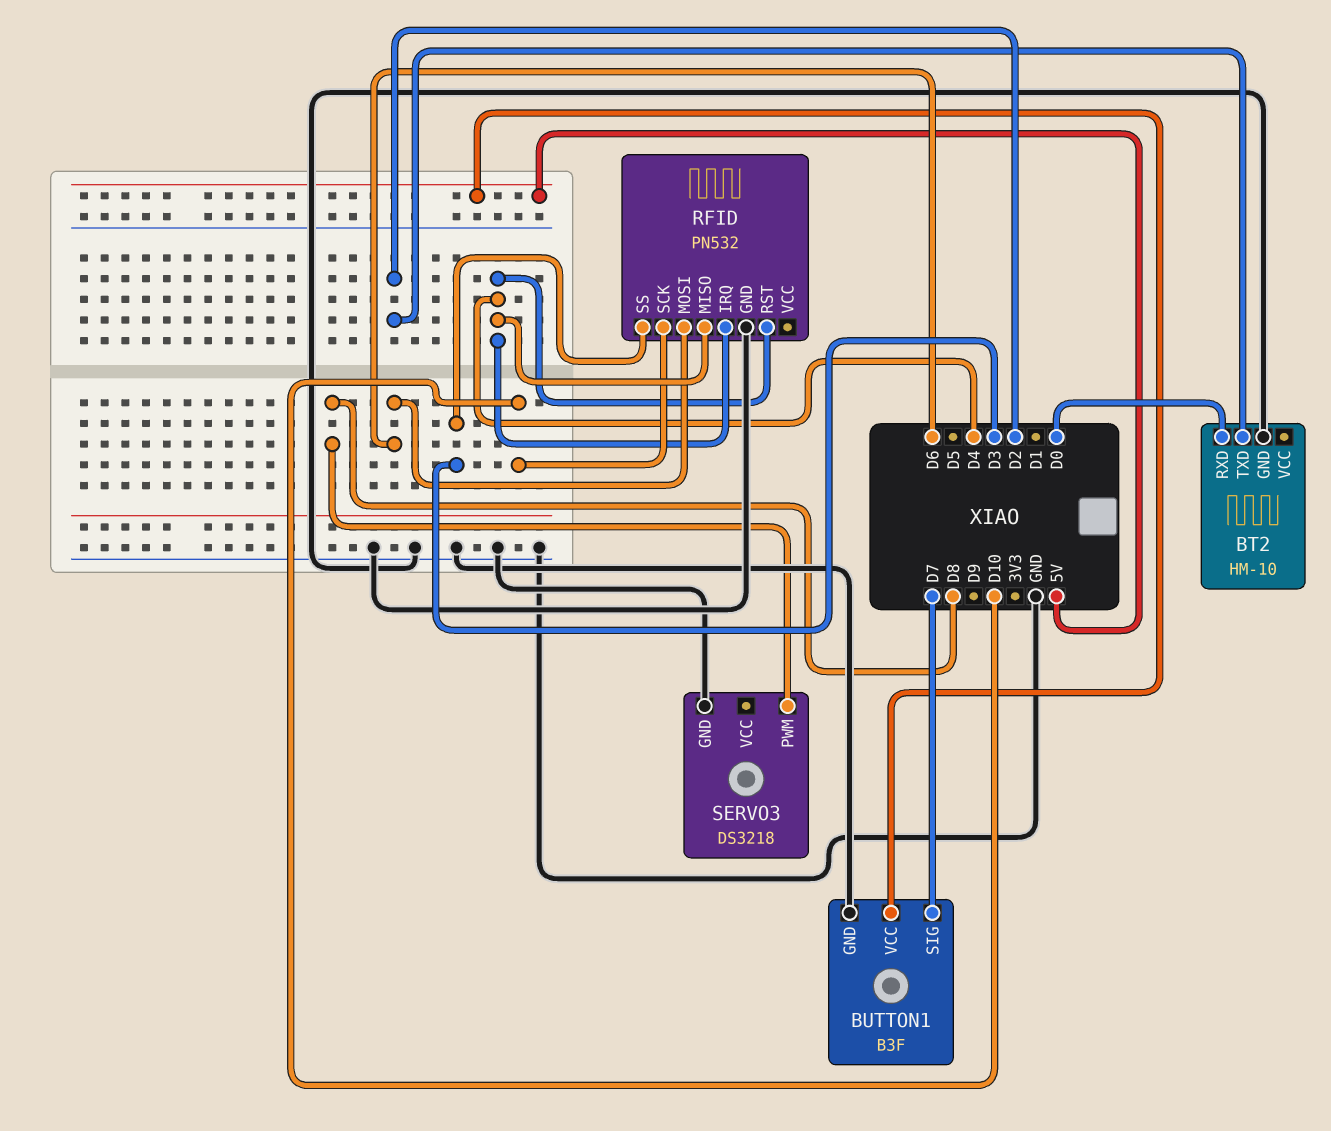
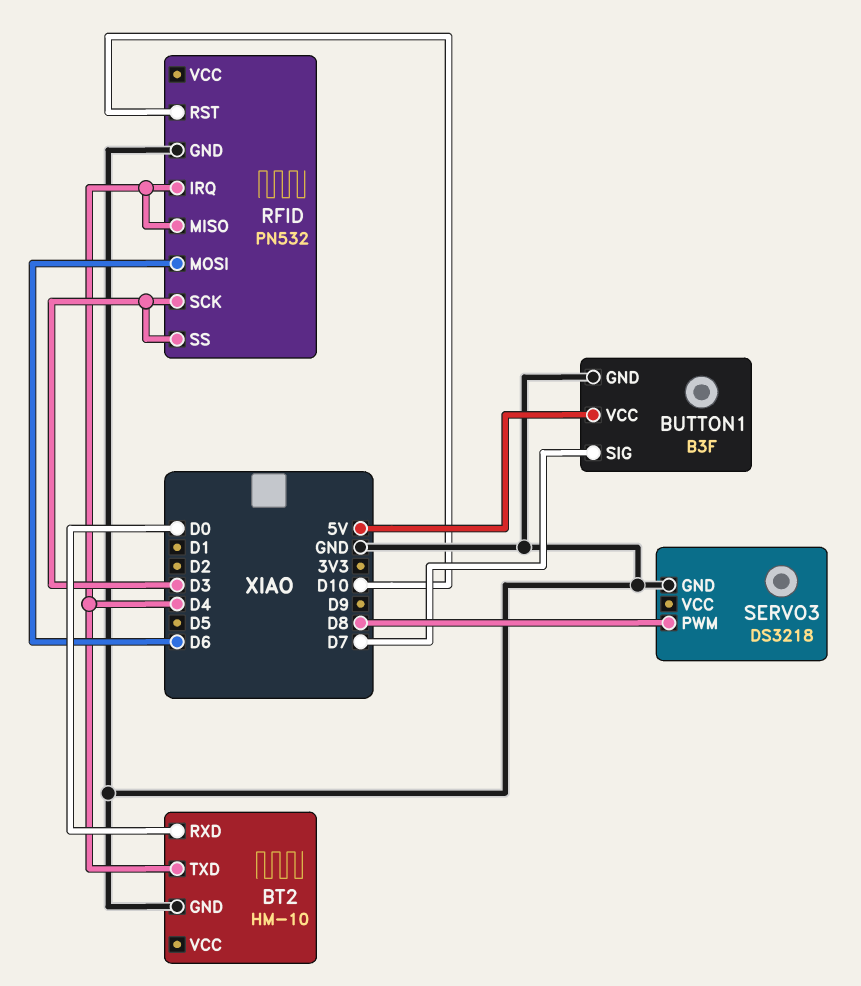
BT2 pin TXD: D2 -> D4
RFID pin RST: D4 -> D10
RFID pin SCK: D10 -> D3

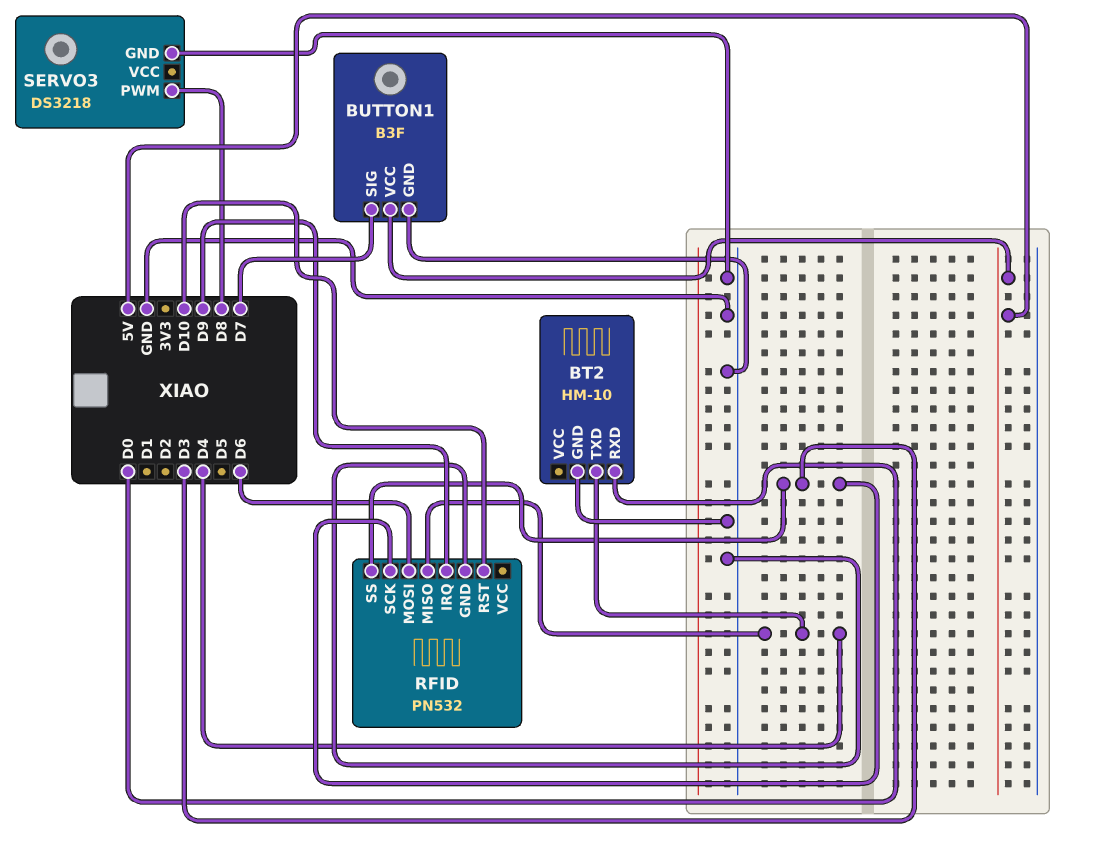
RFID pin IRQ: D4 -> D9

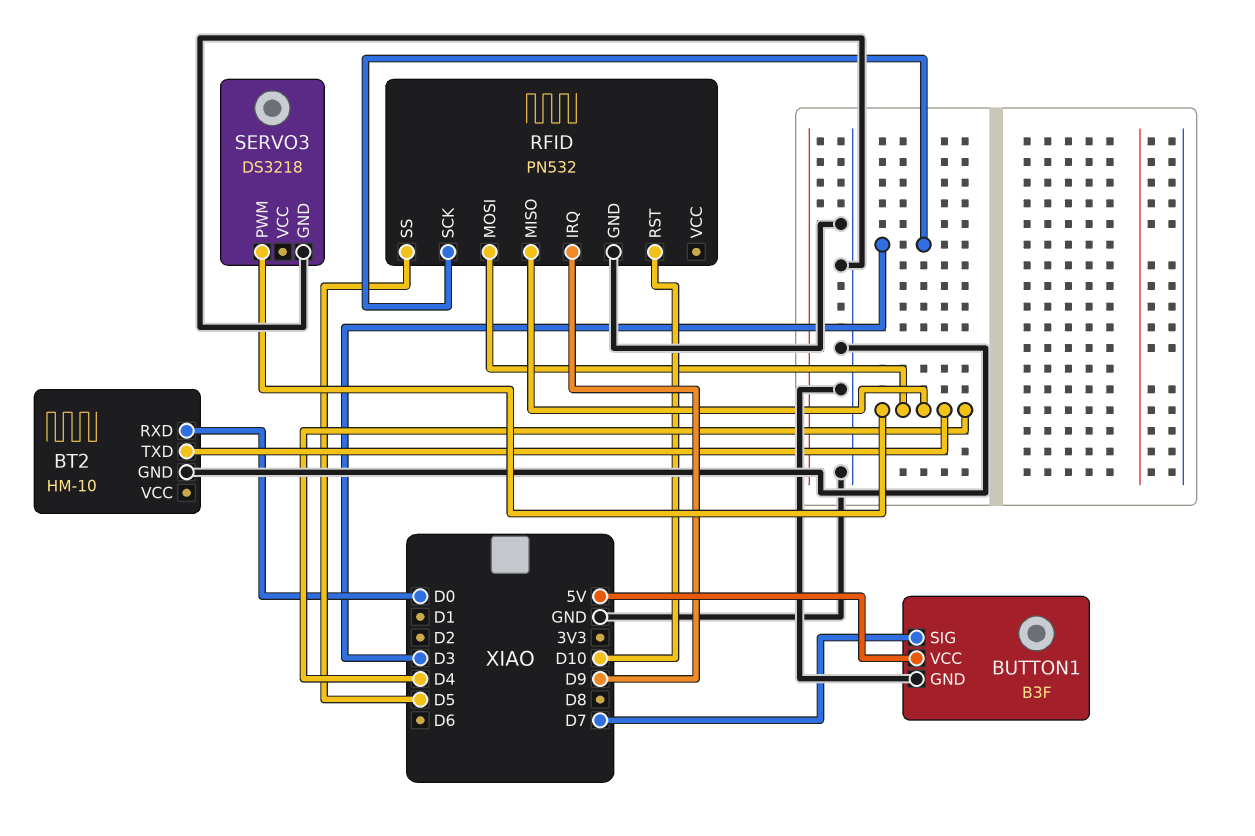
RFID pin MOSI: D6 -> D4
RFID pin SS: D3 -> D5
SERVO3 pin PWM: D8 -> D4

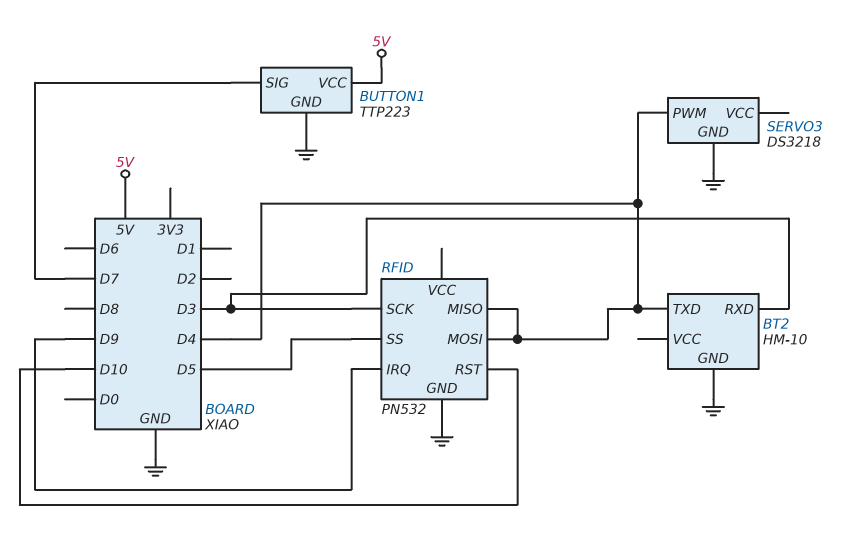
BT2 pin RXD: D0 -> D3
BUTTON1: B3F -> TTP223

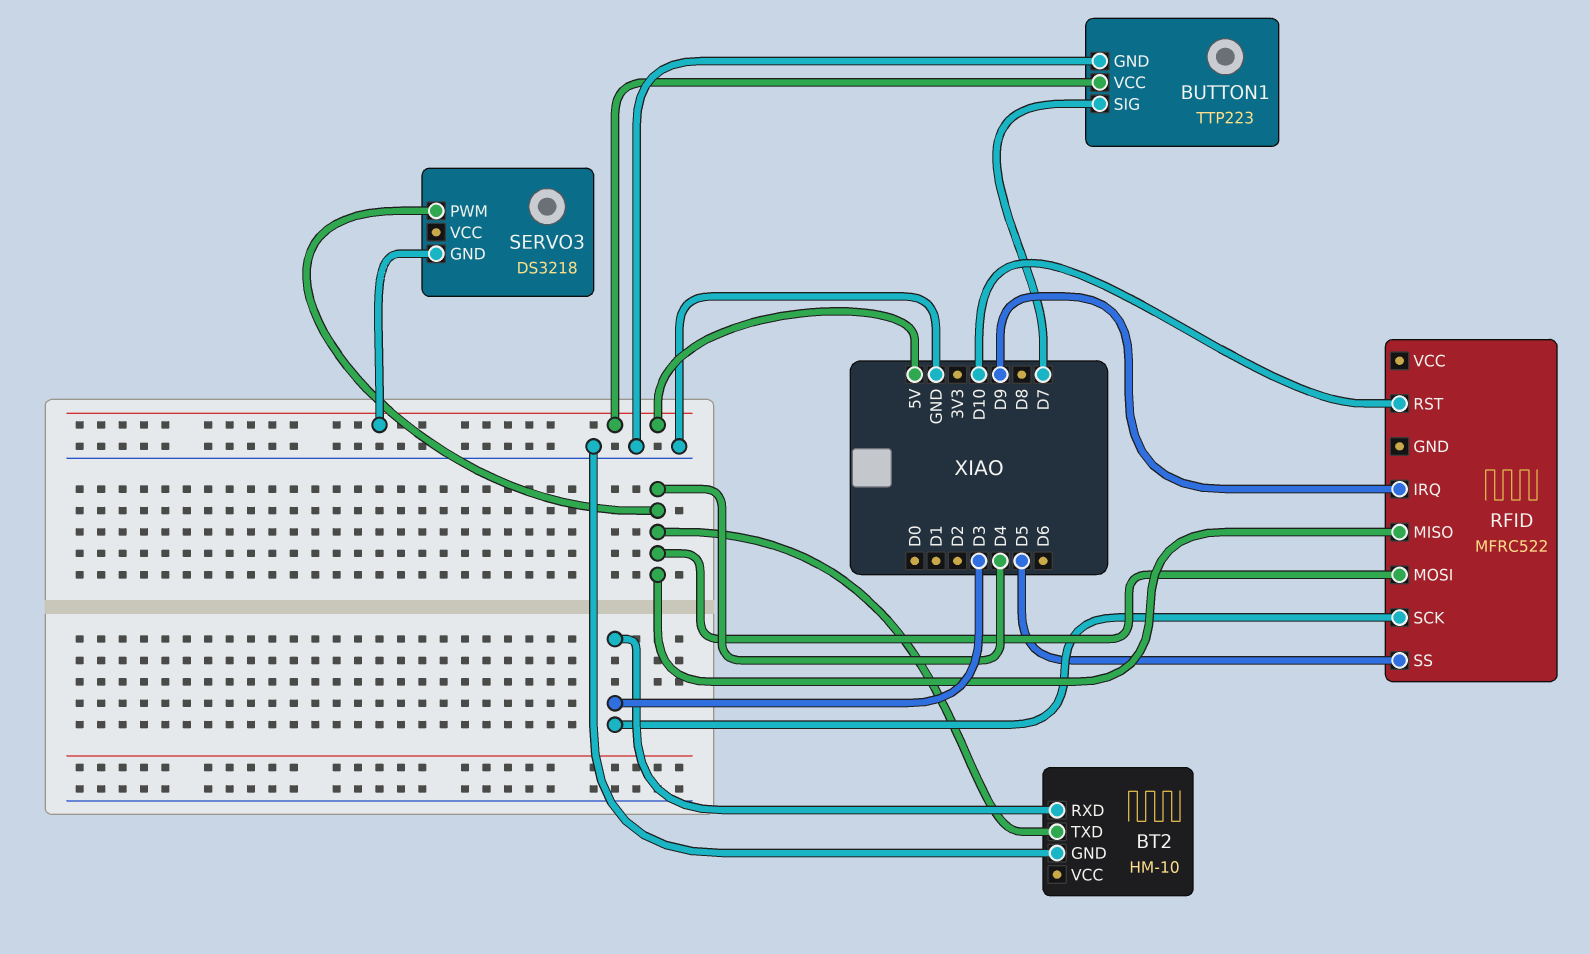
RFID: PN532 -> MFRC522
RFID pin GND: GND -> none
SERVO3 pin GND: GND -> 5V

